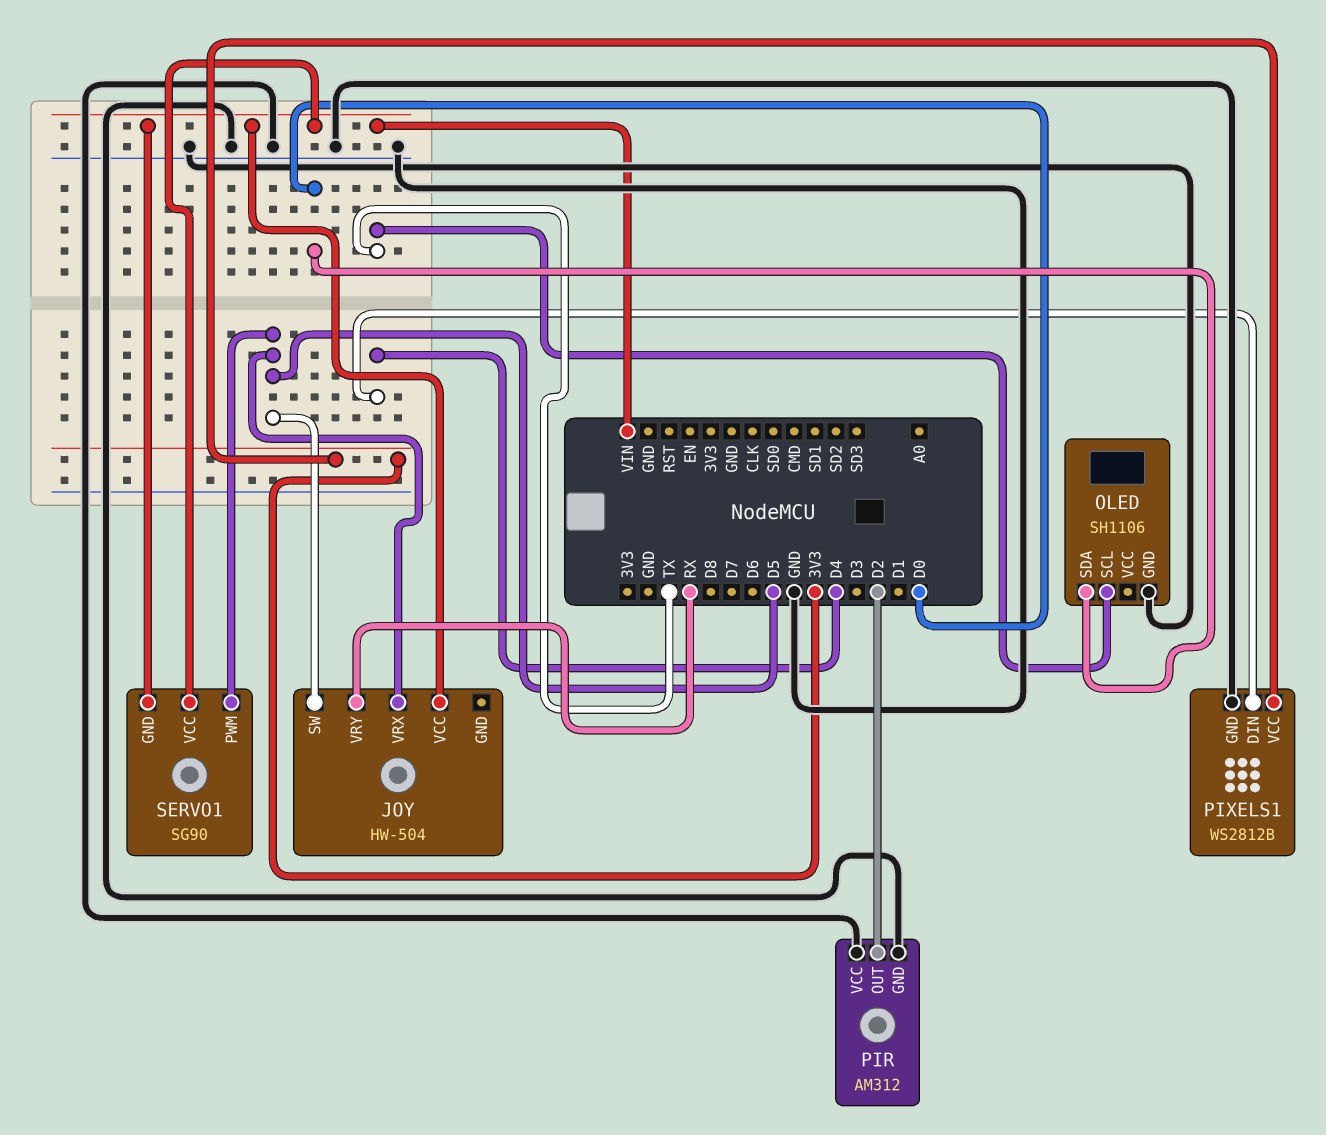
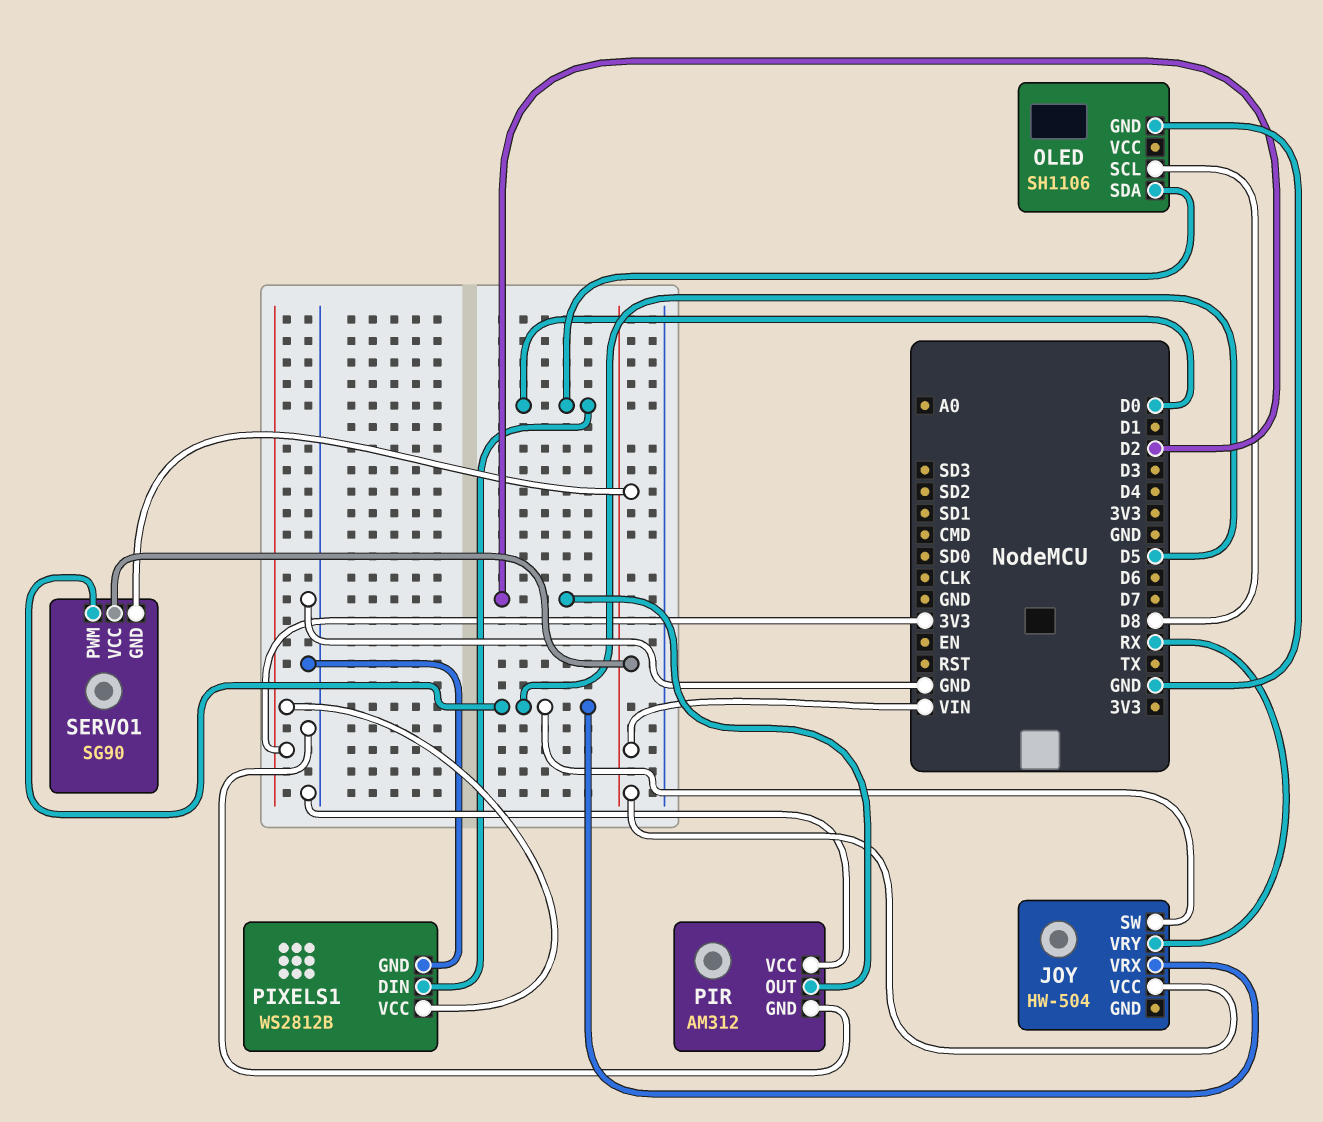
OLED pin SCL: TX -> D8
PIXELS1 pin DIN: D4 -> D0

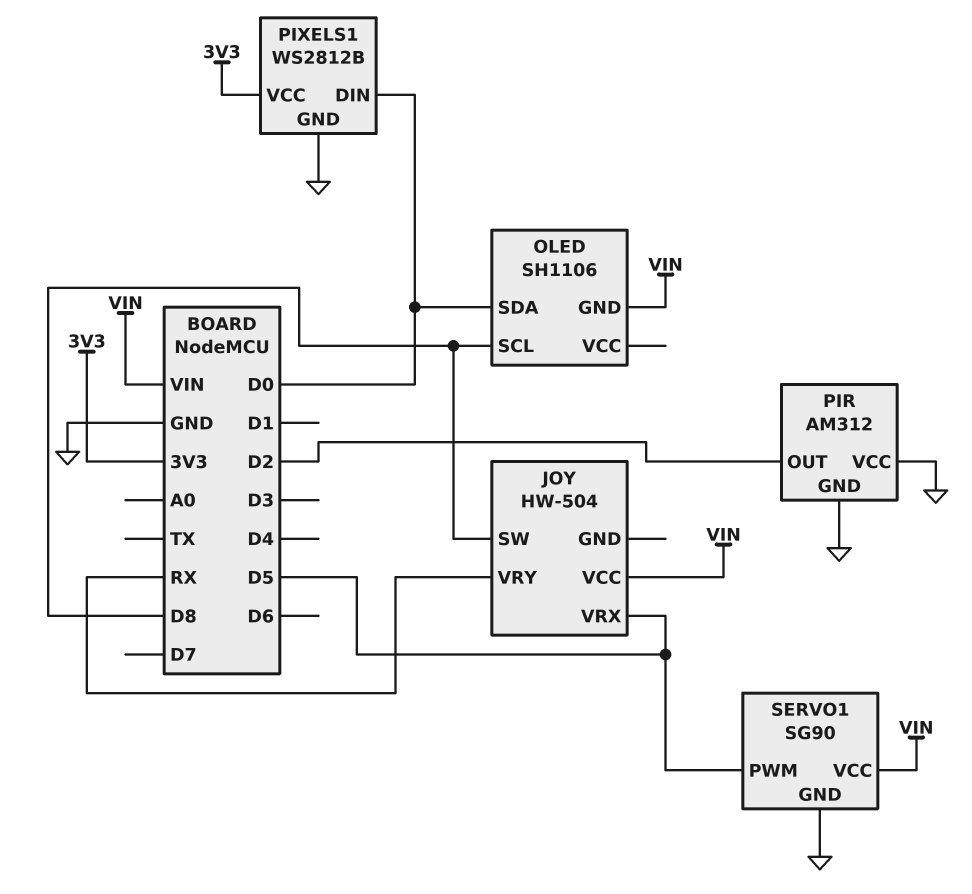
JOY pin SW: D5 -> D8
OLED pin GND: GND -> VIN
SERVO1 pin GND: VIN -> GND

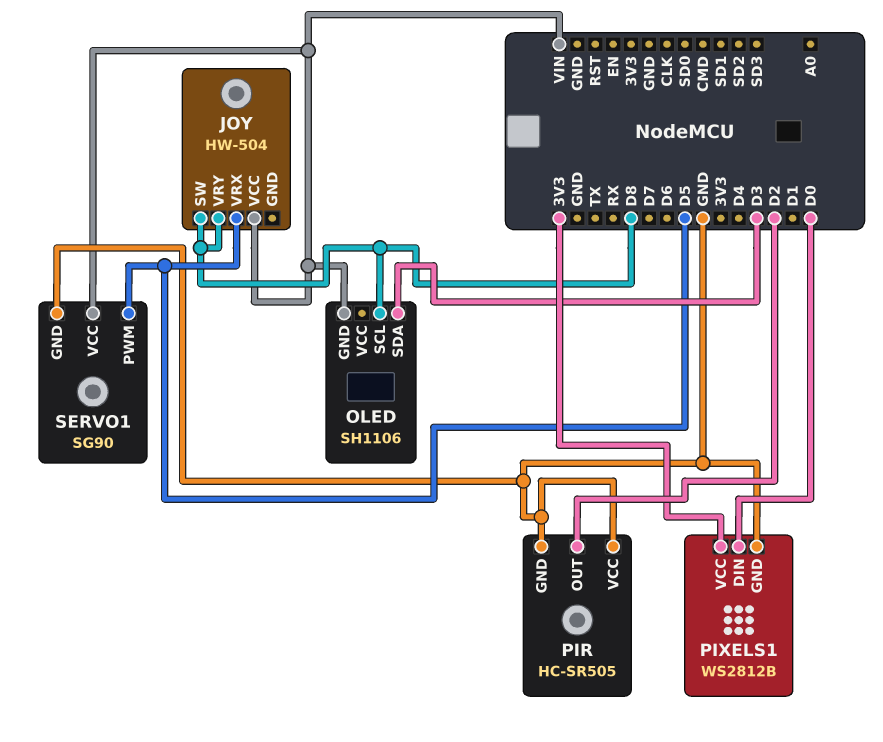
JOY pin VRY: RX -> D8
OLED pin SDA: D0 -> D3
PIR: AM312 -> HC-SR505

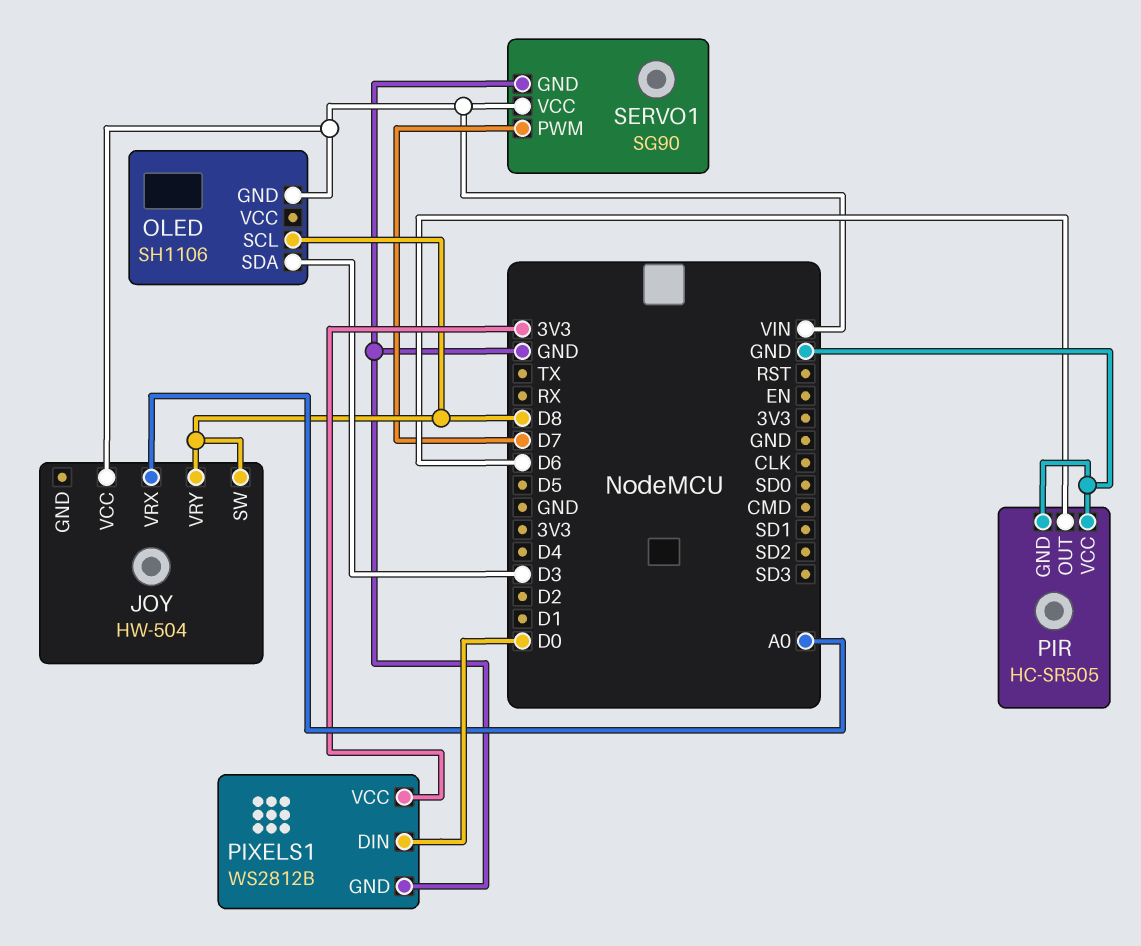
JOY pin VRX: D5 -> A0
PIR pin OUT: D2 -> D6
SERVO1 pin PWM: D5 -> D7

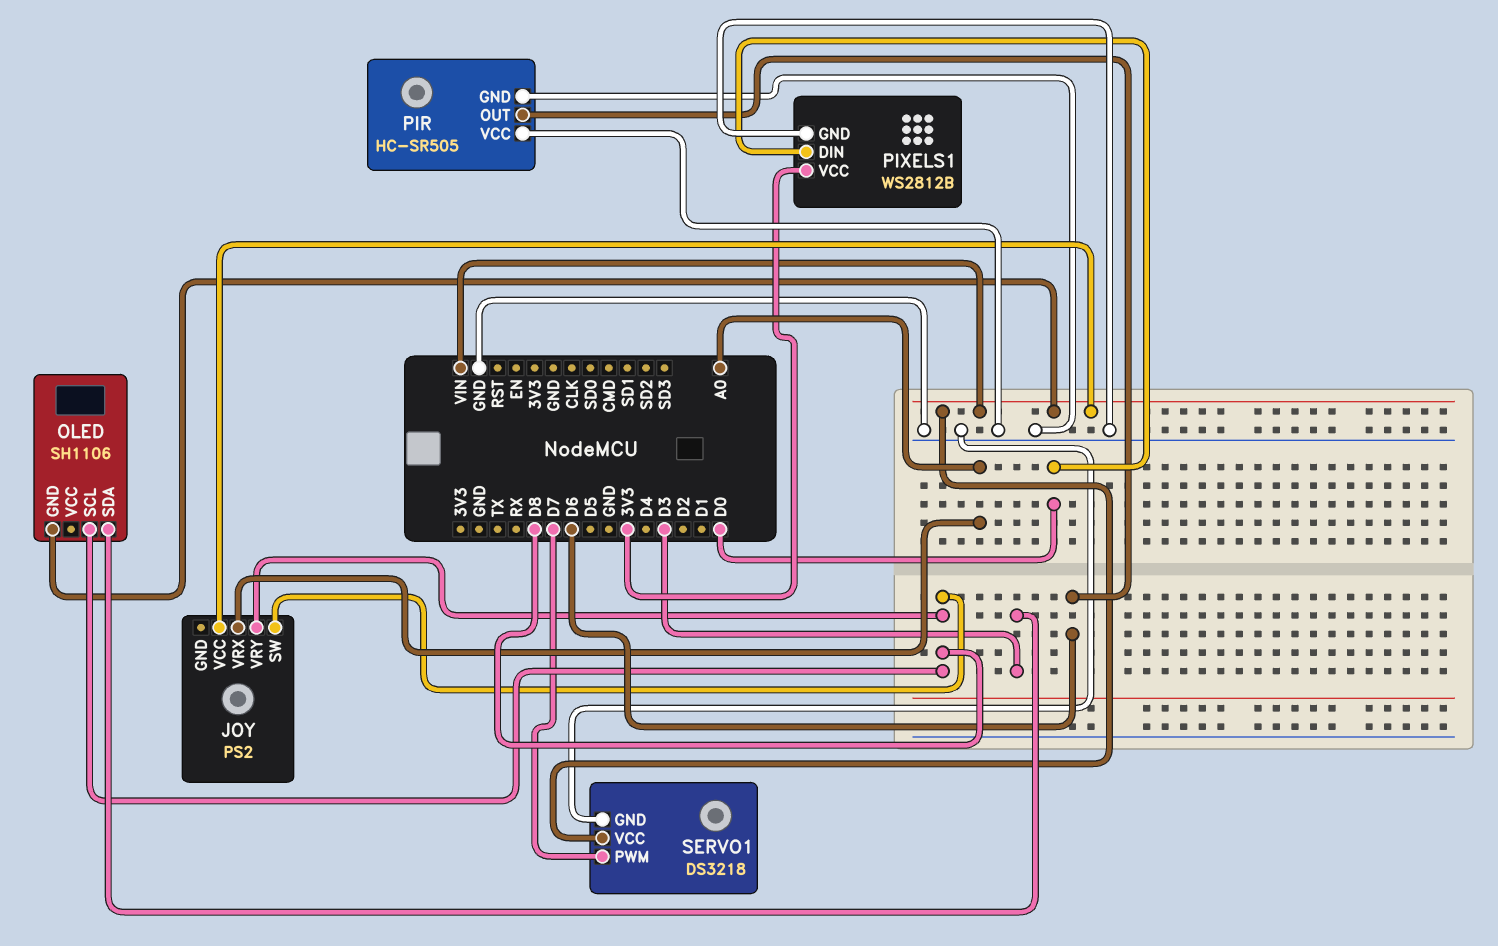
JOY: HW-504 -> PS2
SERVO1: SG90 -> DS3218

